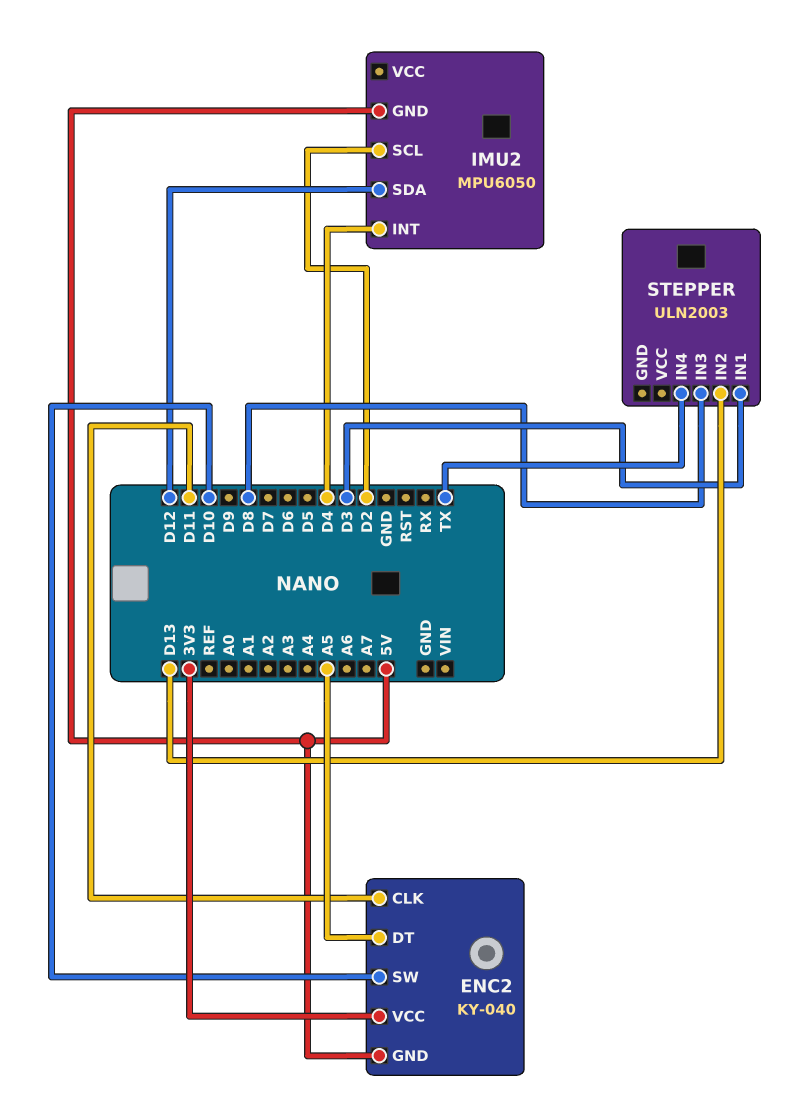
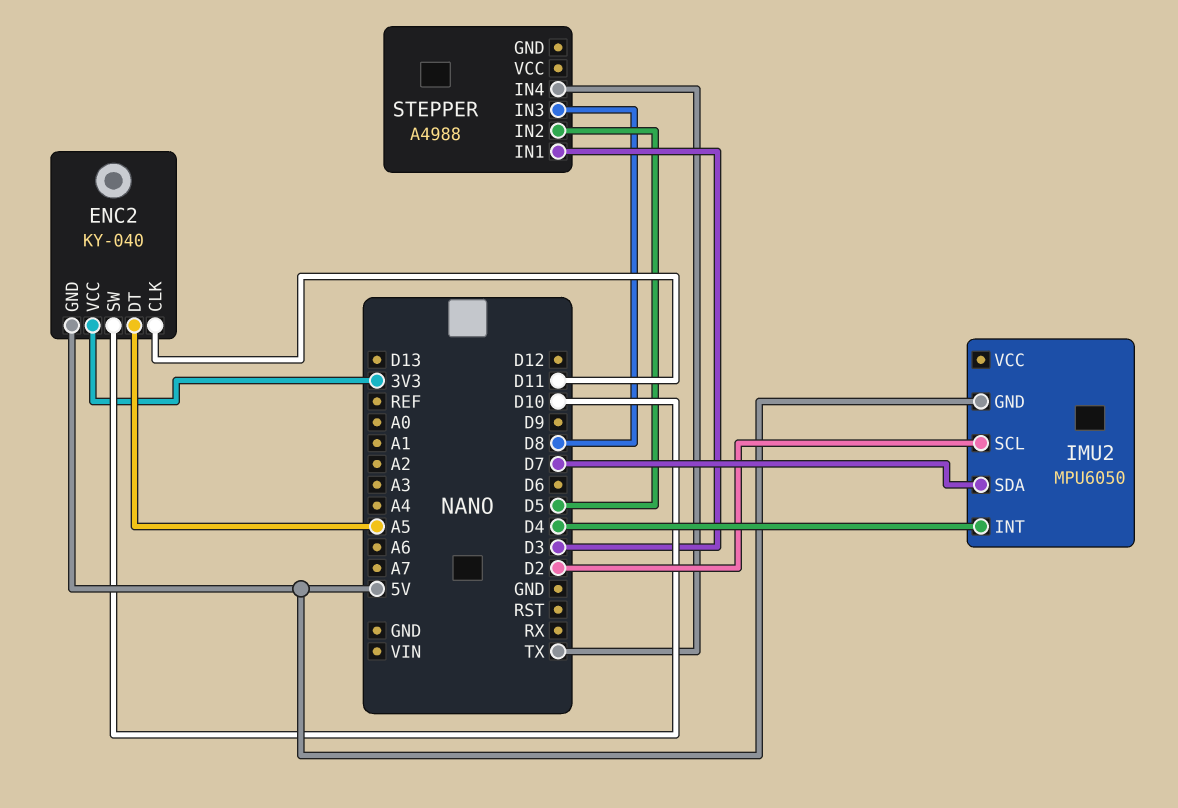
IMU2 pin SDA: D12 -> D7
STEPPER: ULN2003 -> A4988
STEPPER pin IN2: D13 -> D5

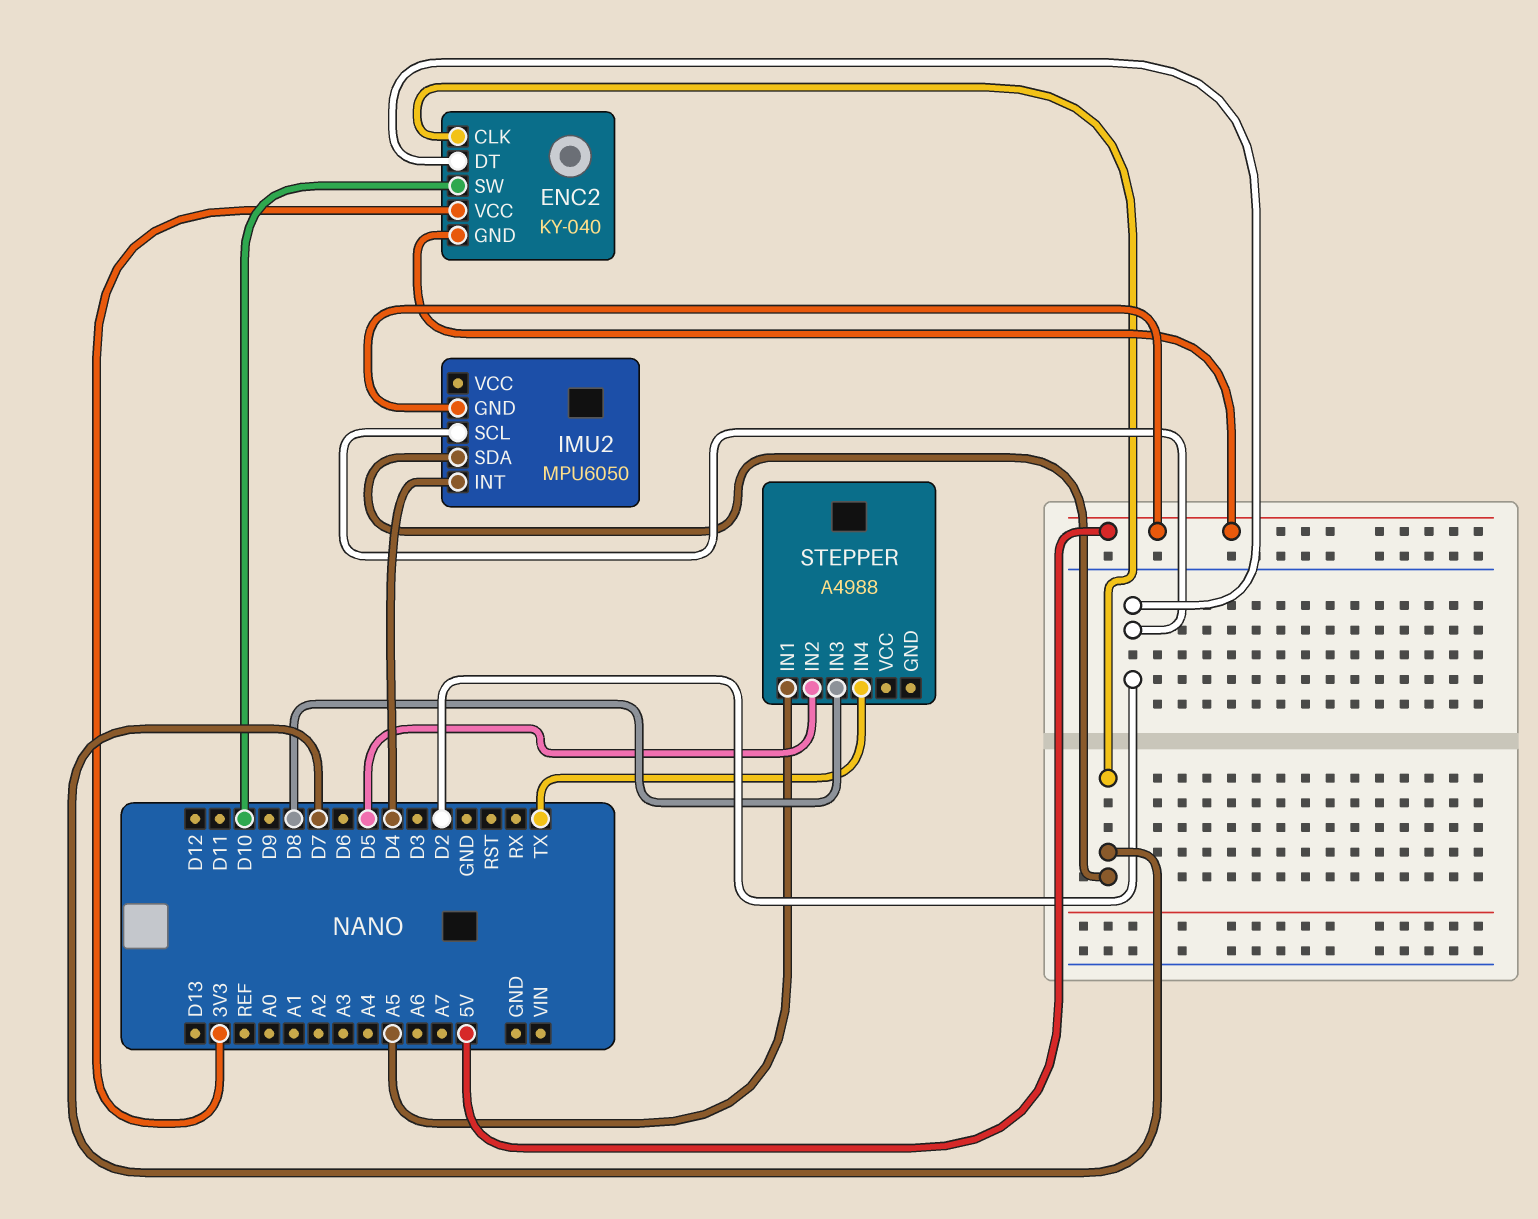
ENC2 pin CLK: D11 -> D7
ENC2 pin DT: A5 -> D2
STEPPER pin IN1: D3 -> A5

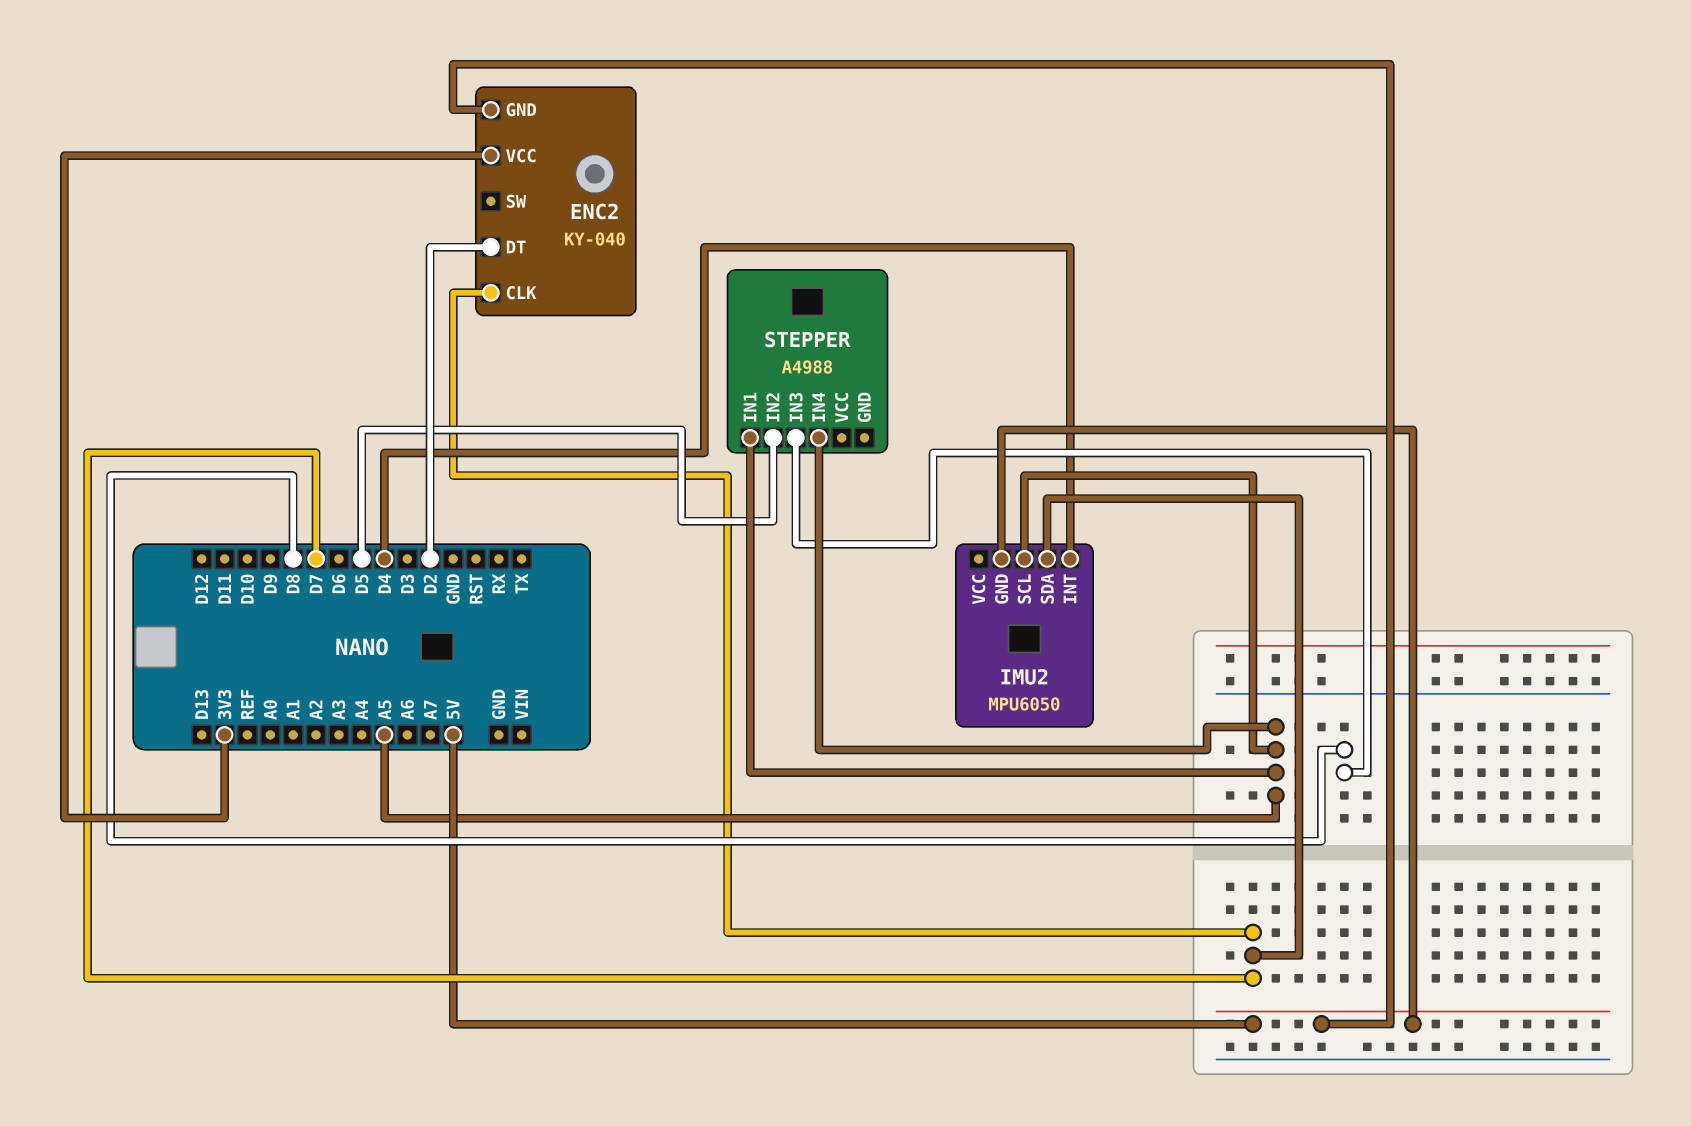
ENC2 pin SW: D10 -> none
IMU2 pin SCL: D2 -> A5
STEPPER pin IN4: TX -> A5

